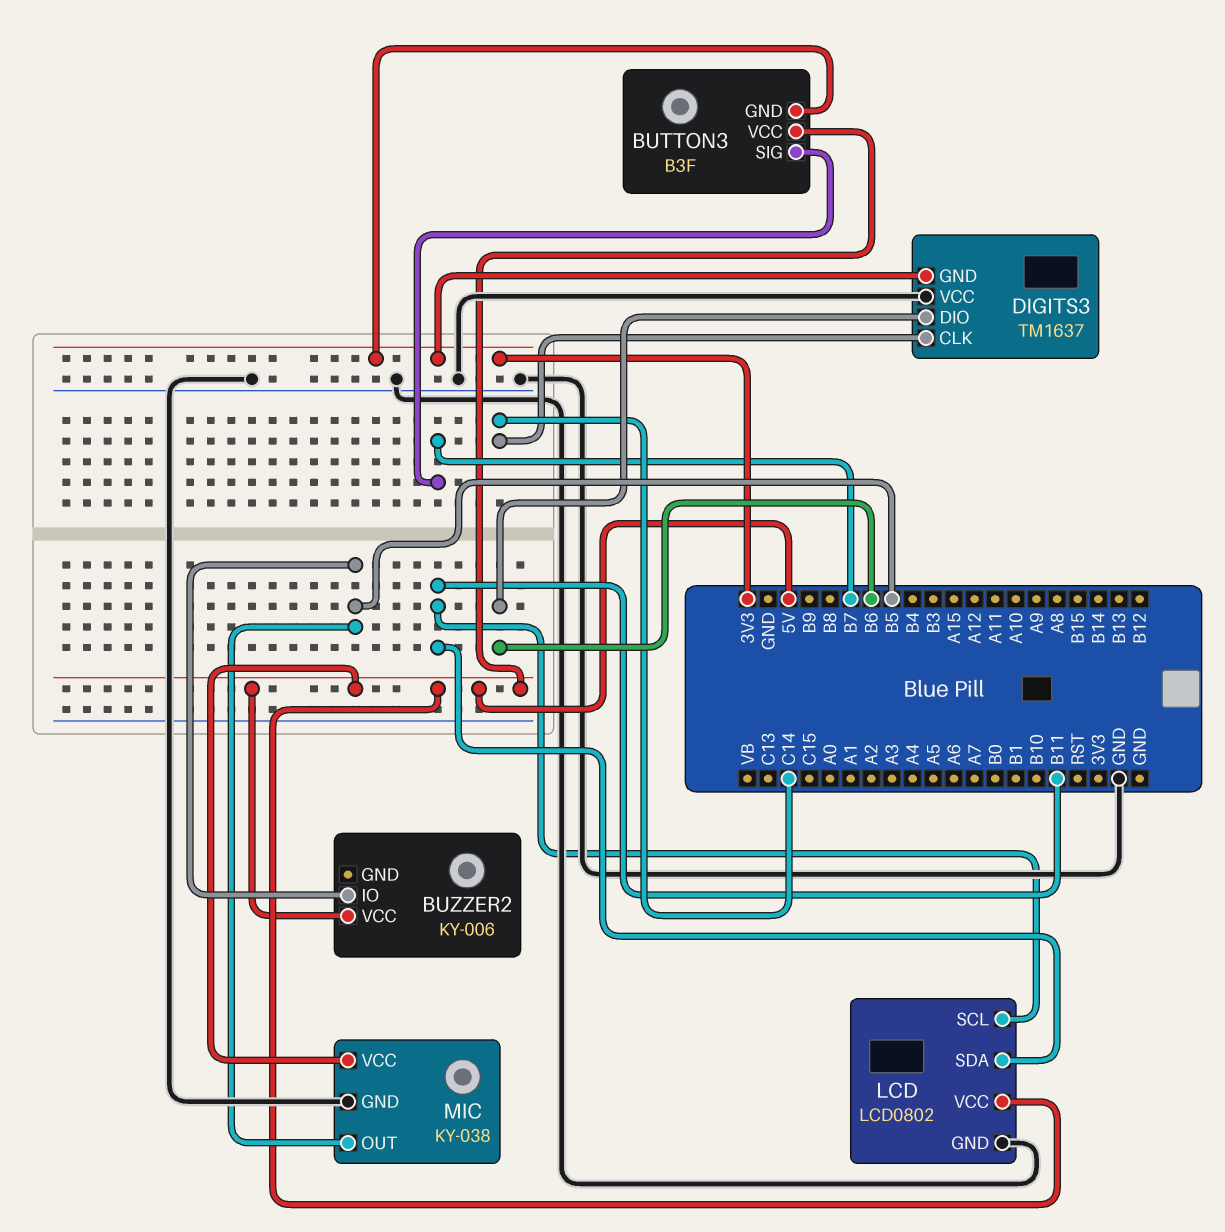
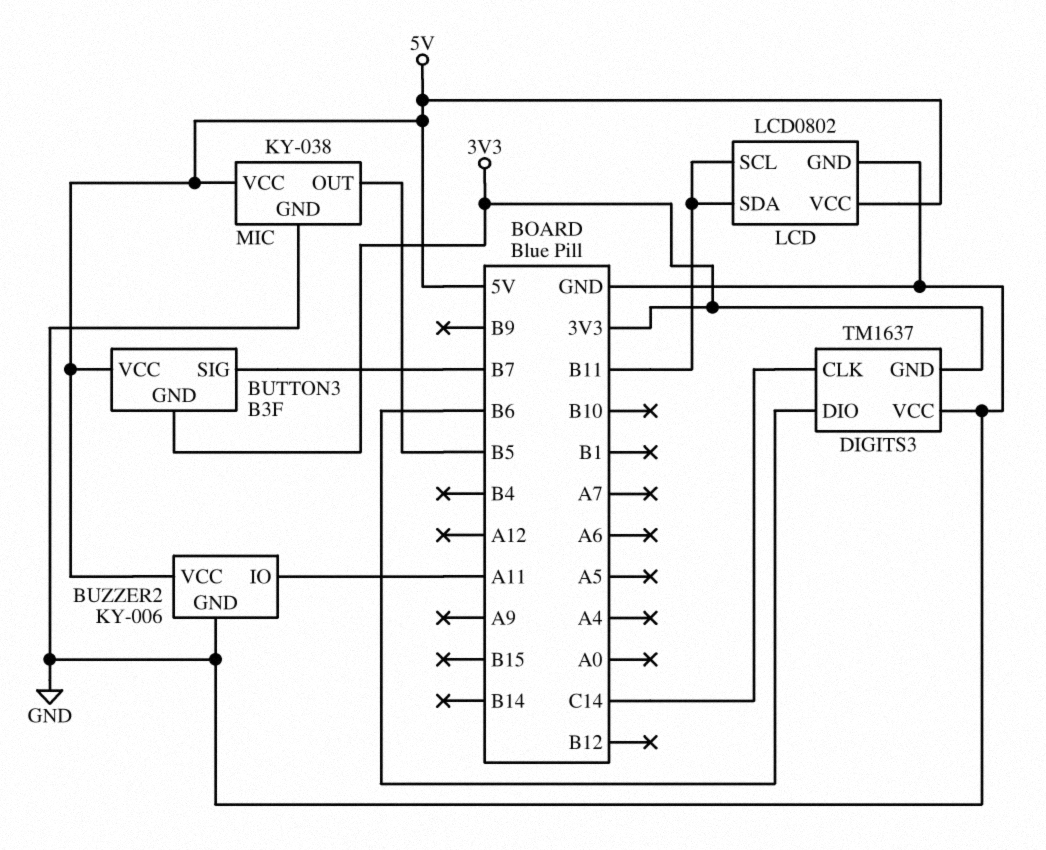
BUZZER2 pin GND: none -> GND
BUZZER2 pin IO: B5 -> A11

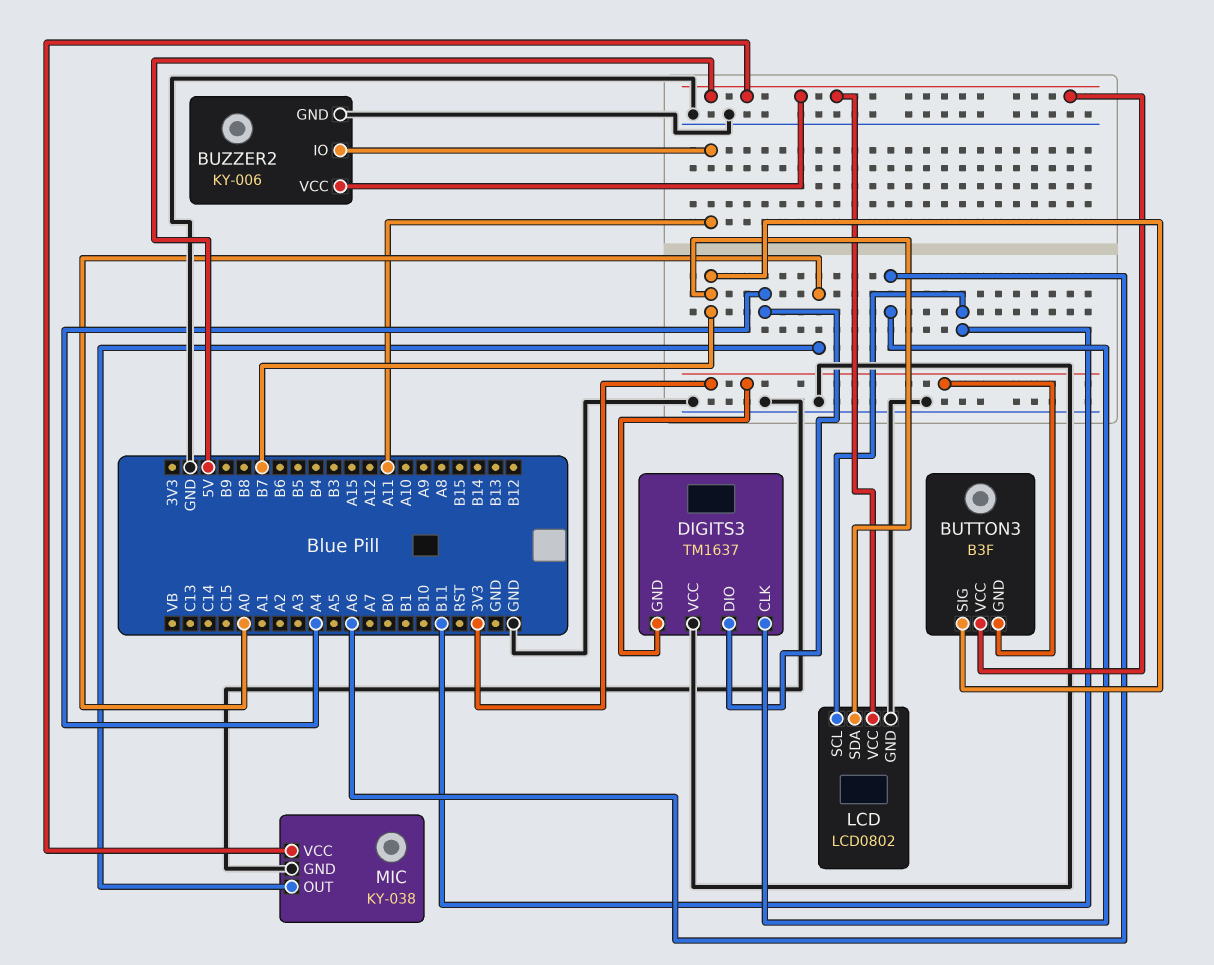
DIGITS3 pin CLK: C14 -> A6
DIGITS3 pin DIO: B6 -> A4
LCD pin SDA: B11 -> B7
MIC pin OUT: B5 -> A0

